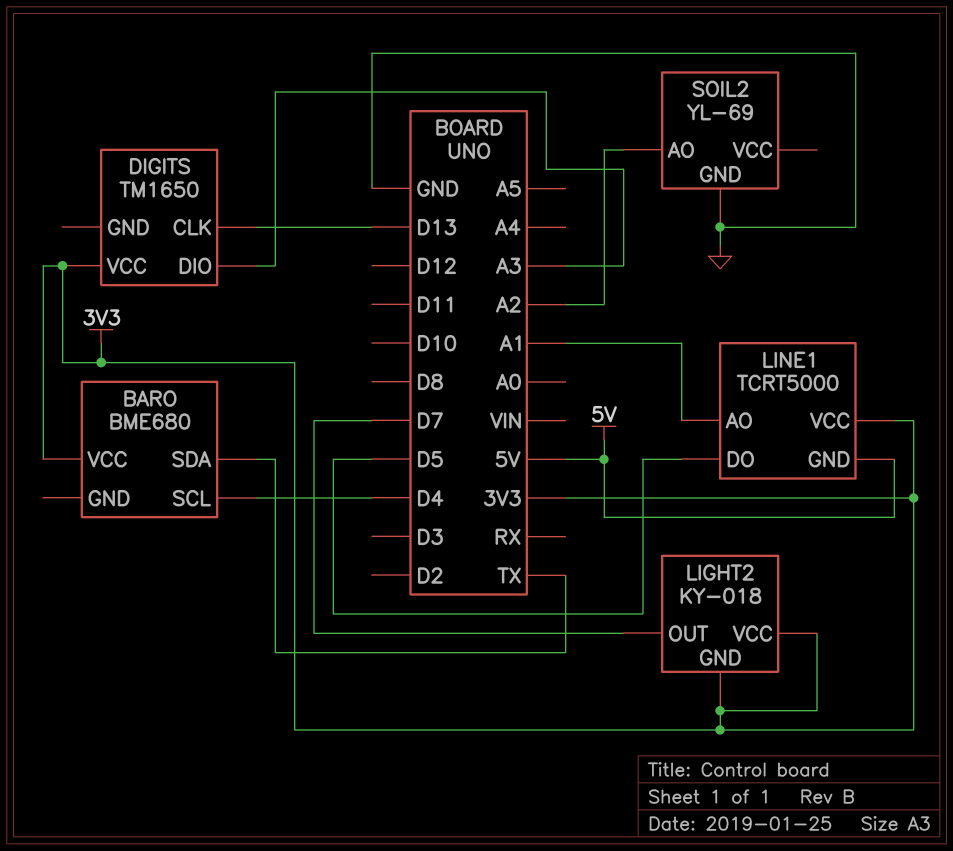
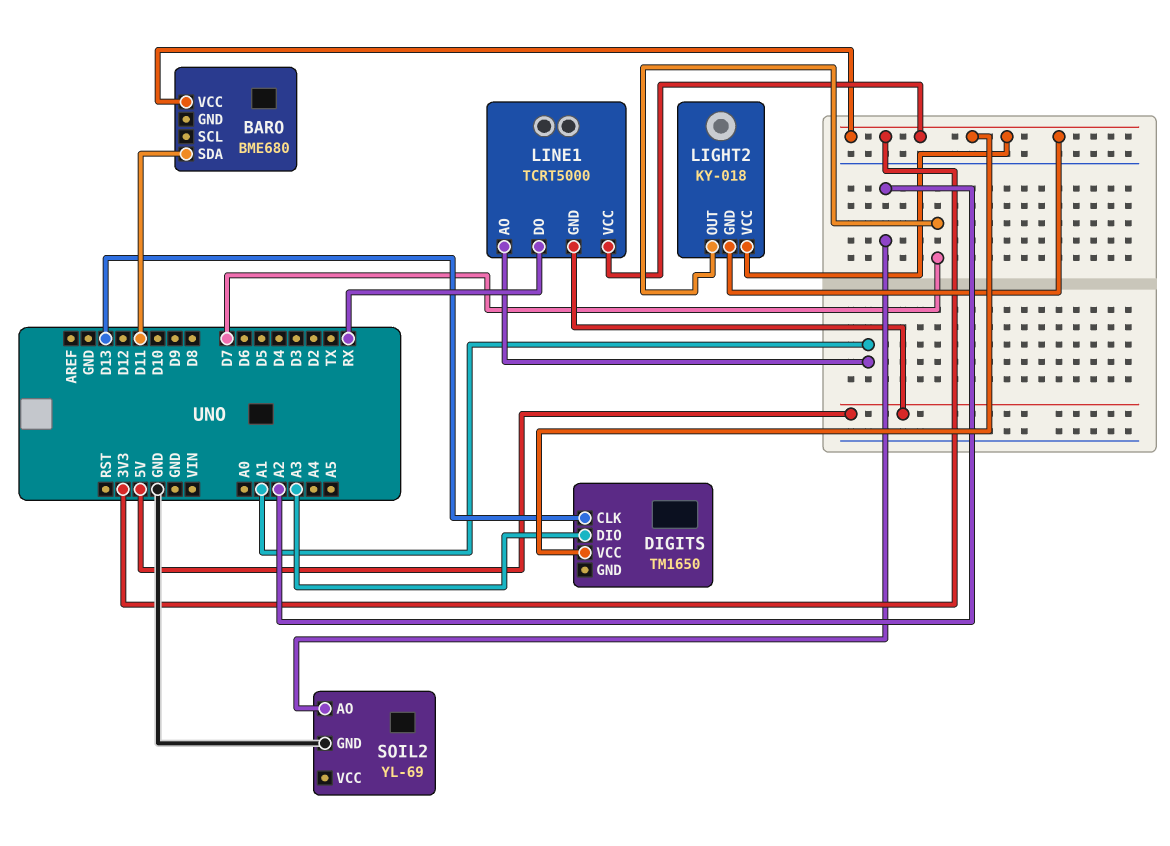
BARO pin SCL: D4 -> none
BARO pin SDA: TX -> D11
LINE1 pin DO: D5 -> RX

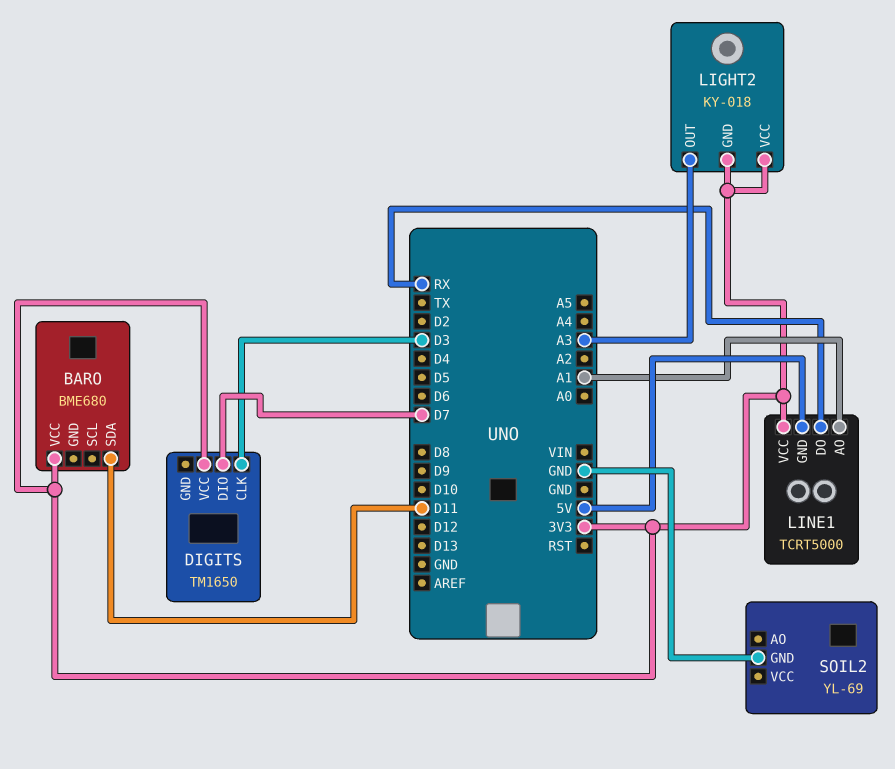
DIGITS pin CLK: D13 -> D3
DIGITS pin DIO: A3 -> D7
LIGHT2 pin OUT: D7 -> A3
SOIL2 pin AO: A2 -> none

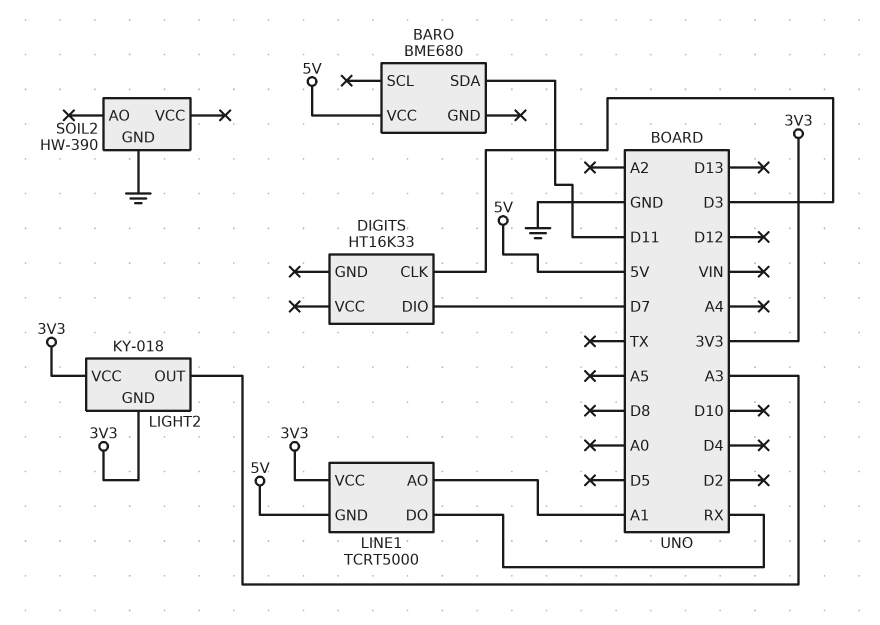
BARO pin VCC: 3V3 -> 5V
DIGITS: TM1650 -> HT16K33
DIGITS pin VCC: 3V3 -> none
SOIL2: YL-69 -> HW-390

